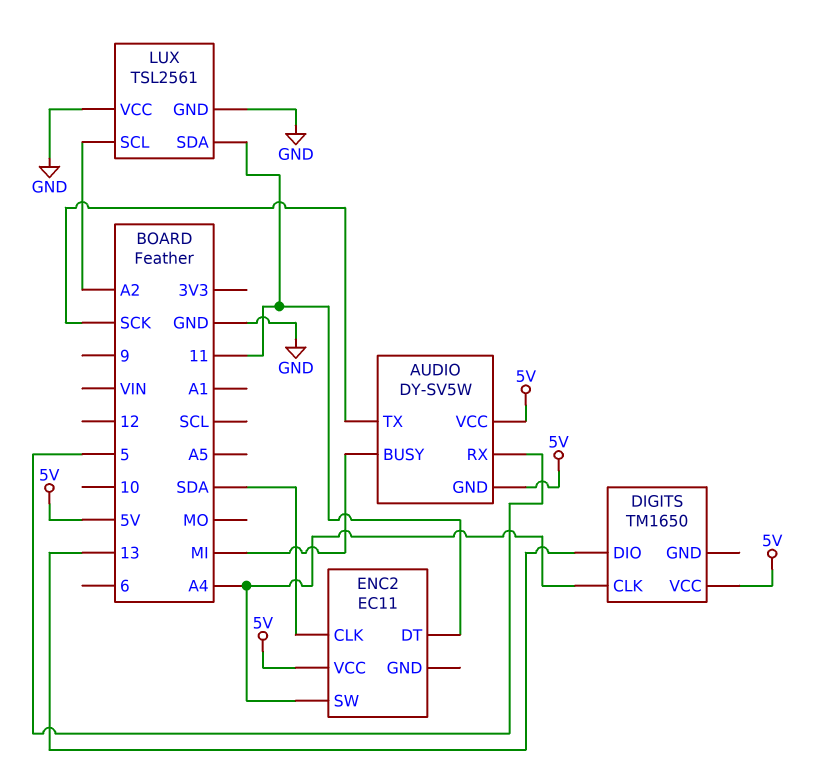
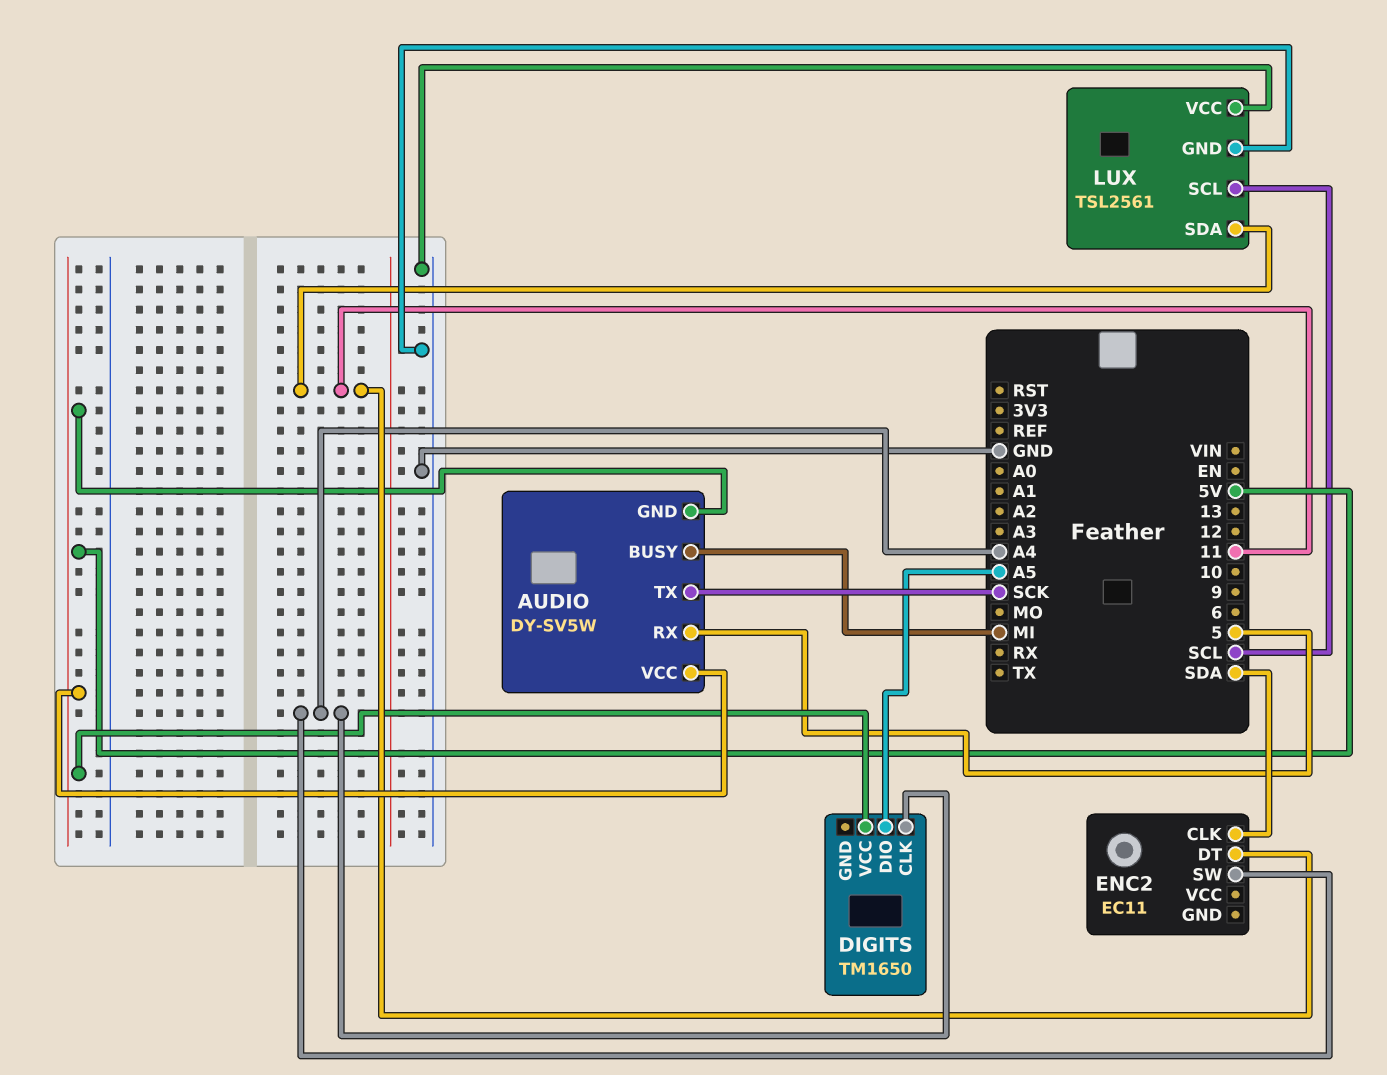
DIGITS pin DIO: 13 -> A5
ENC2 pin VCC: 5V -> none
LUX pin SCL: A2 -> SCL

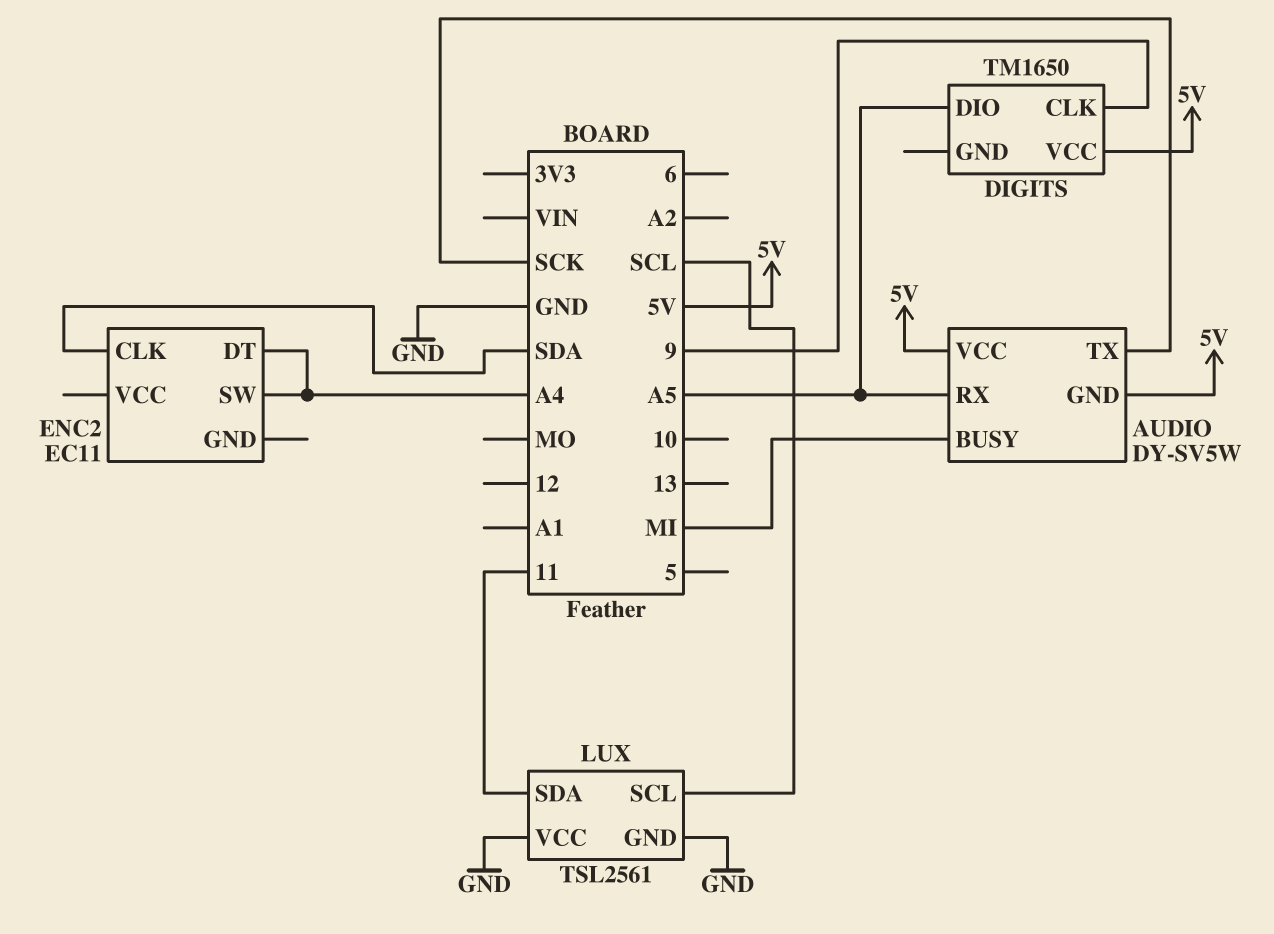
AUDIO pin RX: 5 -> A5
DIGITS pin CLK: A4 -> 9
ENC2 pin DT: 11 -> A4

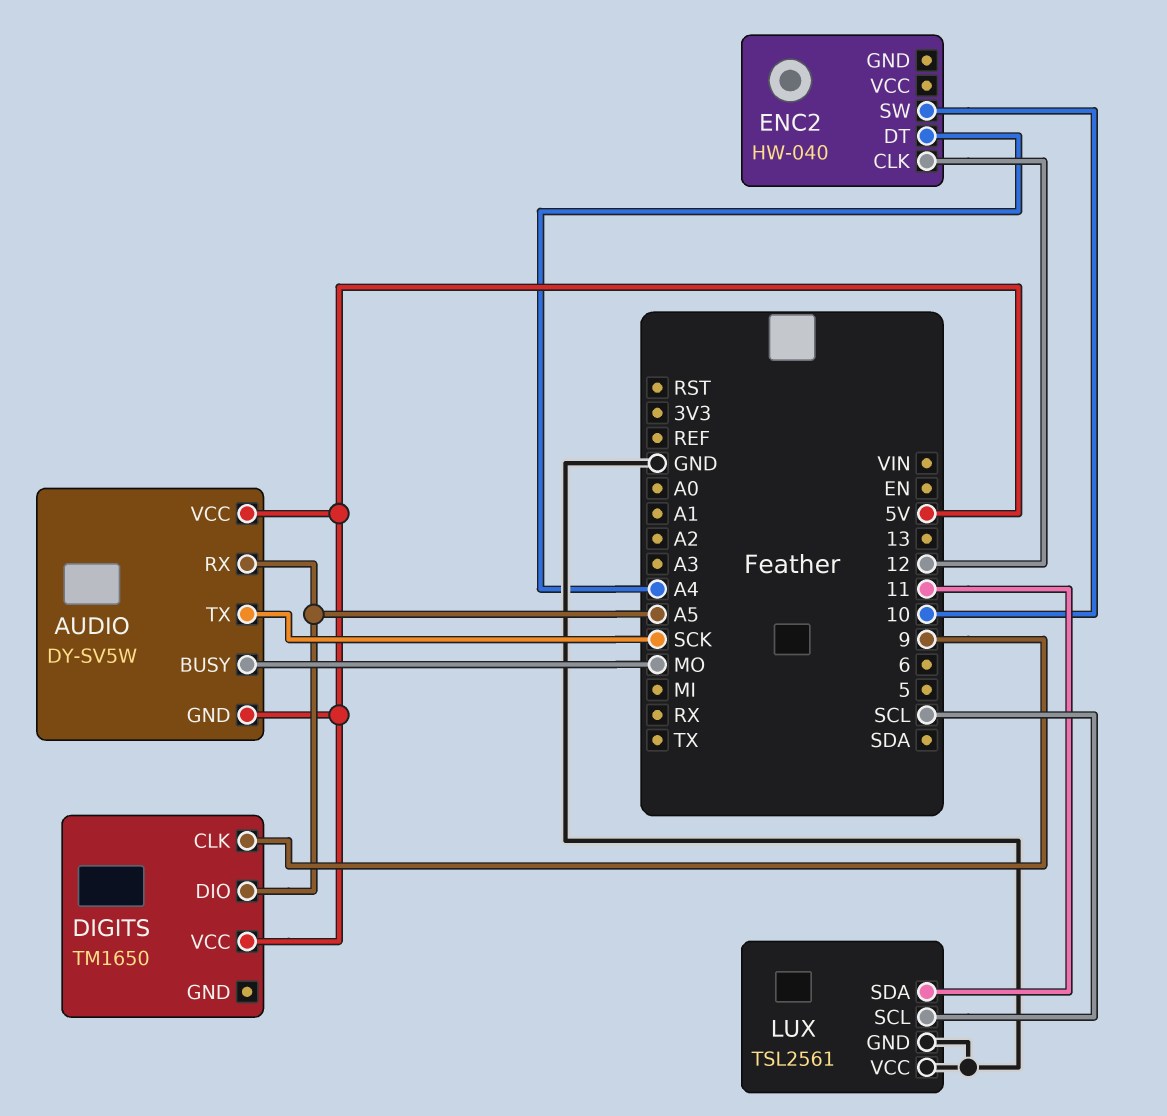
AUDIO pin BUSY: MI -> MO
ENC2: EC11 -> HW-040
ENC2 pin CLK: SDA -> 12
ENC2 pin SW: A4 -> 10

